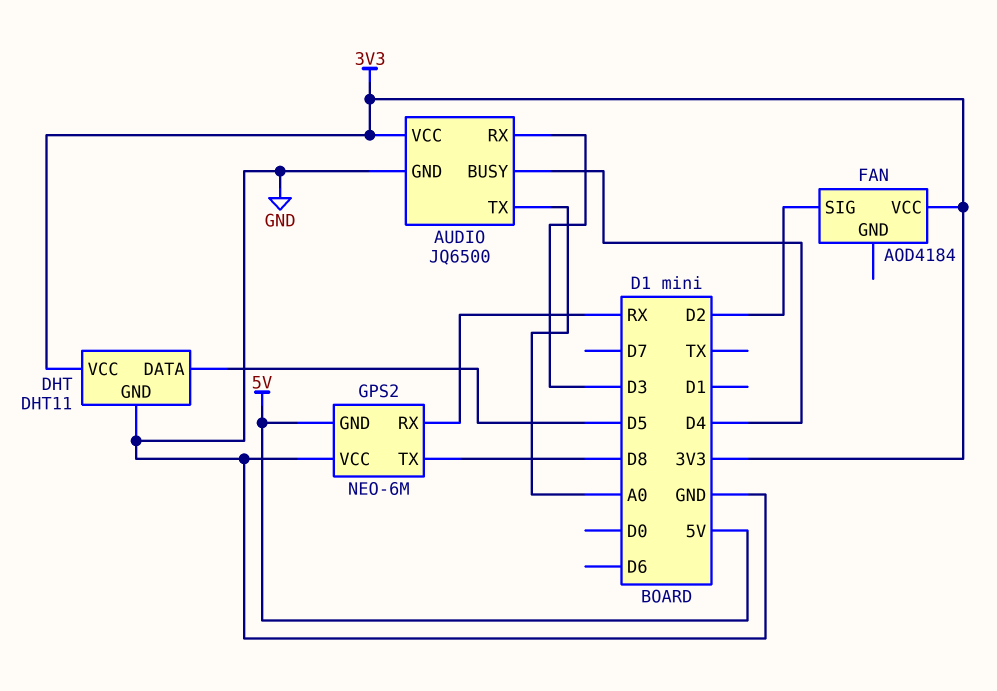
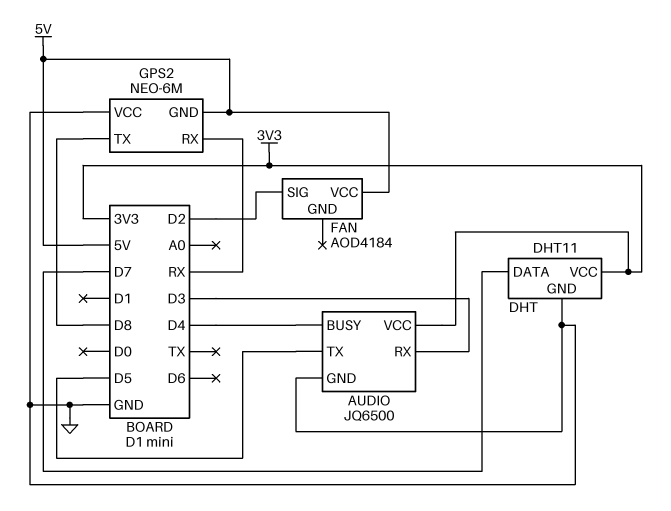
AUDIO pin TX: A0 -> D5
DHT pin DATA: D5 -> D7
FAN pin VCC: 3V3 -> 5V

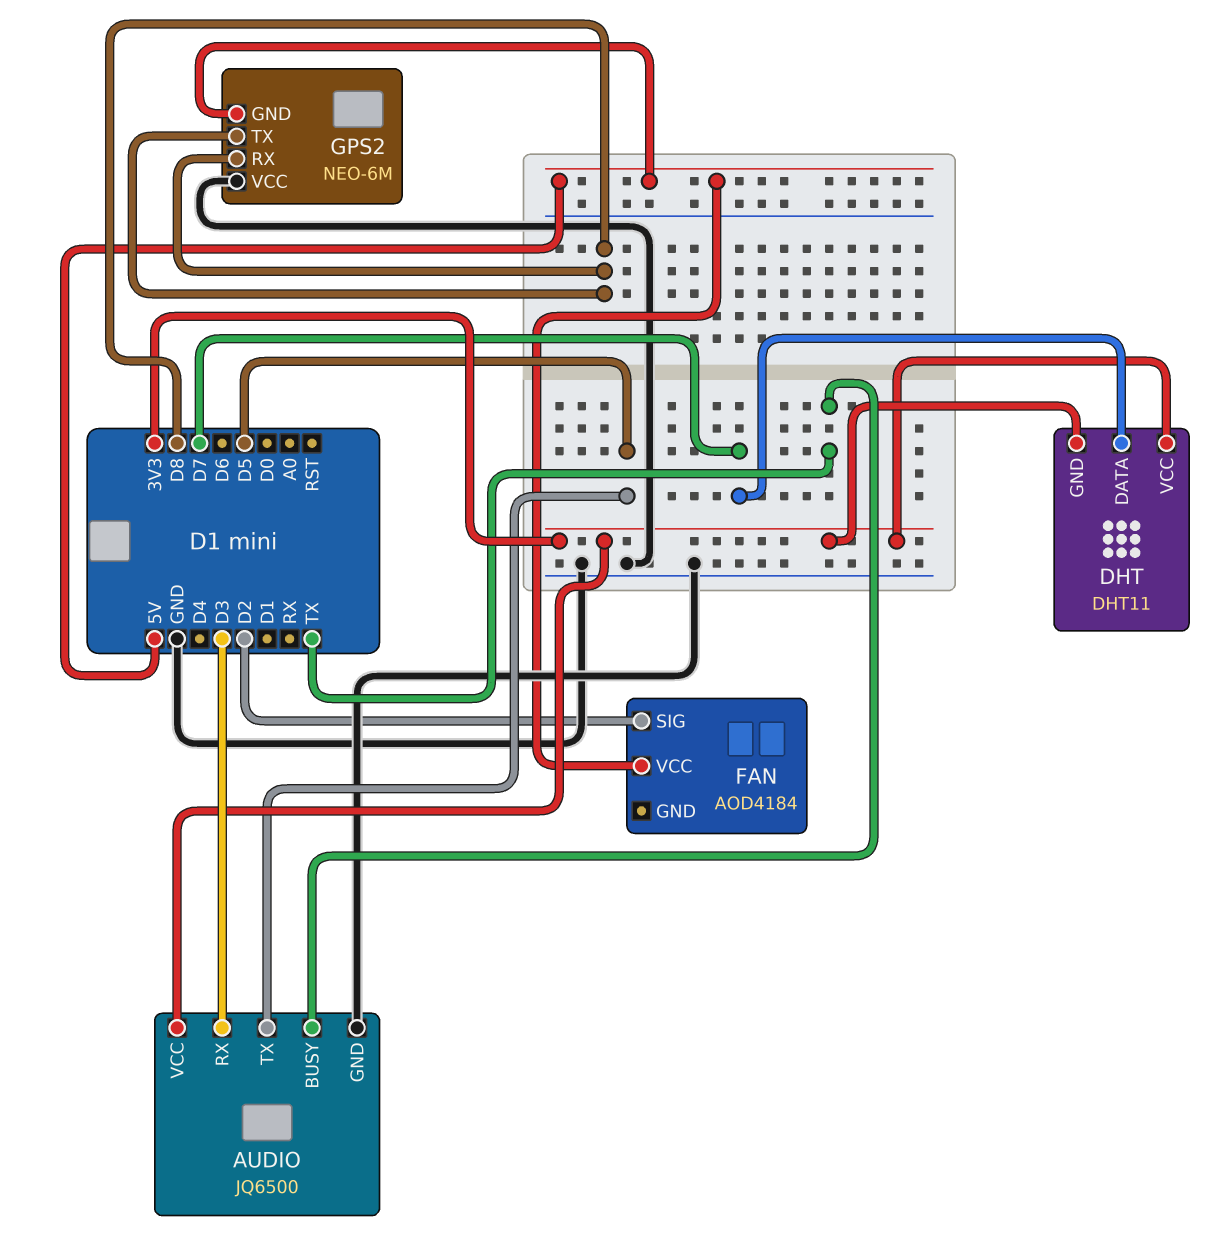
AUDIO pin BUSY: D4 -> TX
DHT pin GND: GND -> 3V3
GPS2 pin RX: RX -> D8

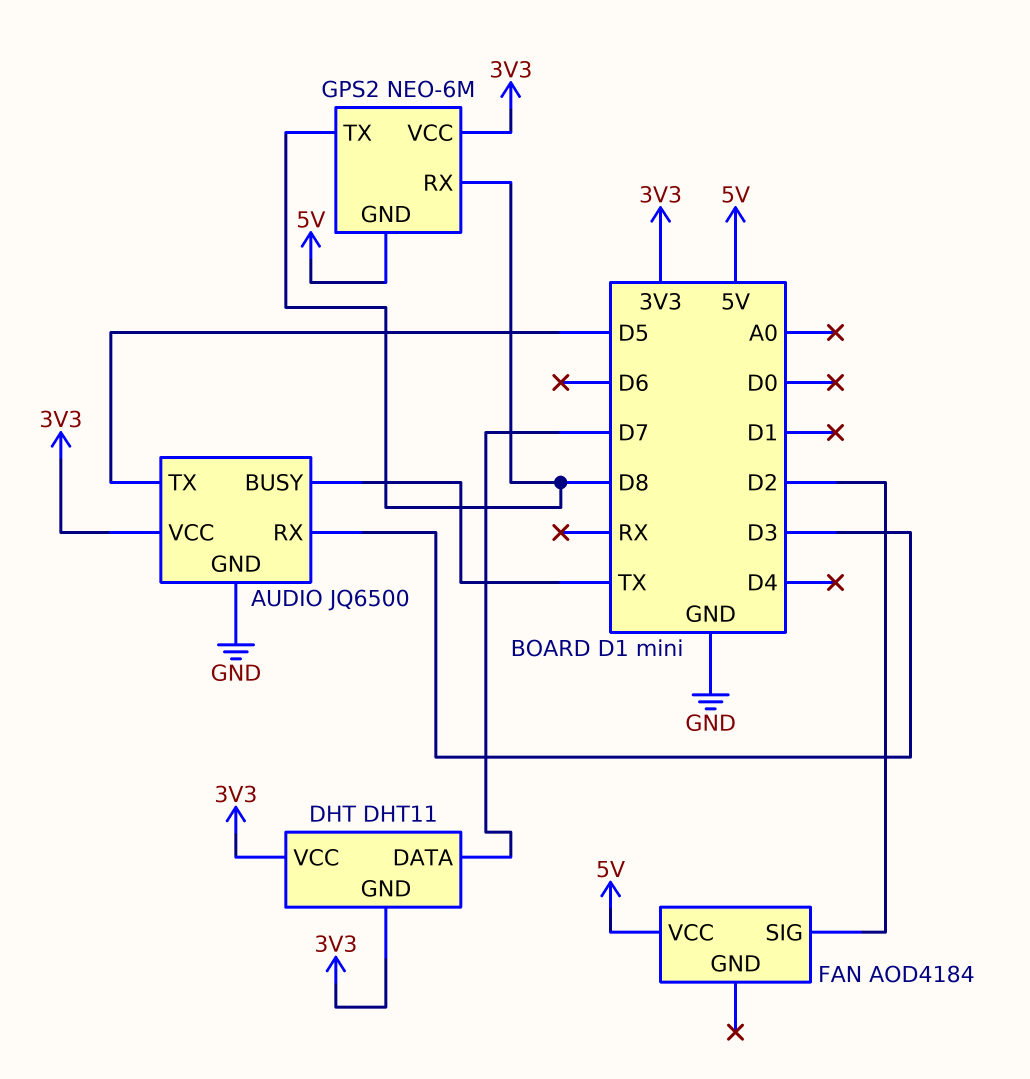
GPS2 pin VCC: GND -> 3V3

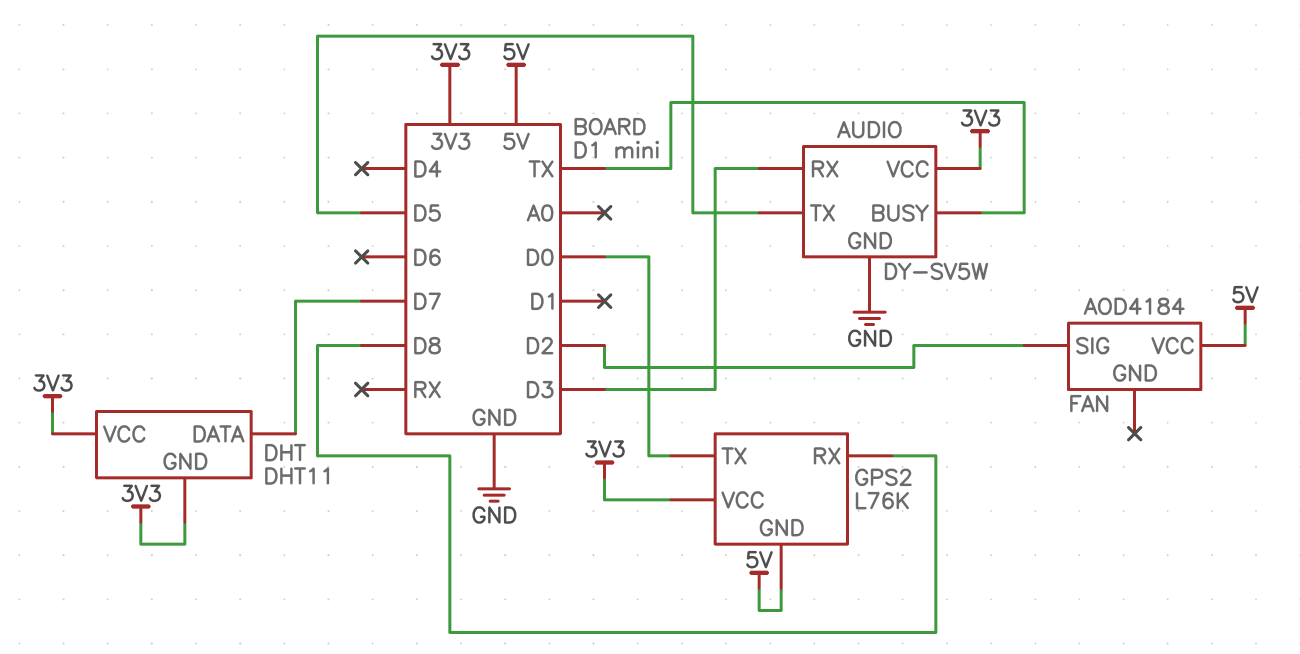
AUDIO: JQ6500 -> DY-SV5W
GPS2: NEO-6M -> L76K
GPS2 pin TX: D8 -> D0

